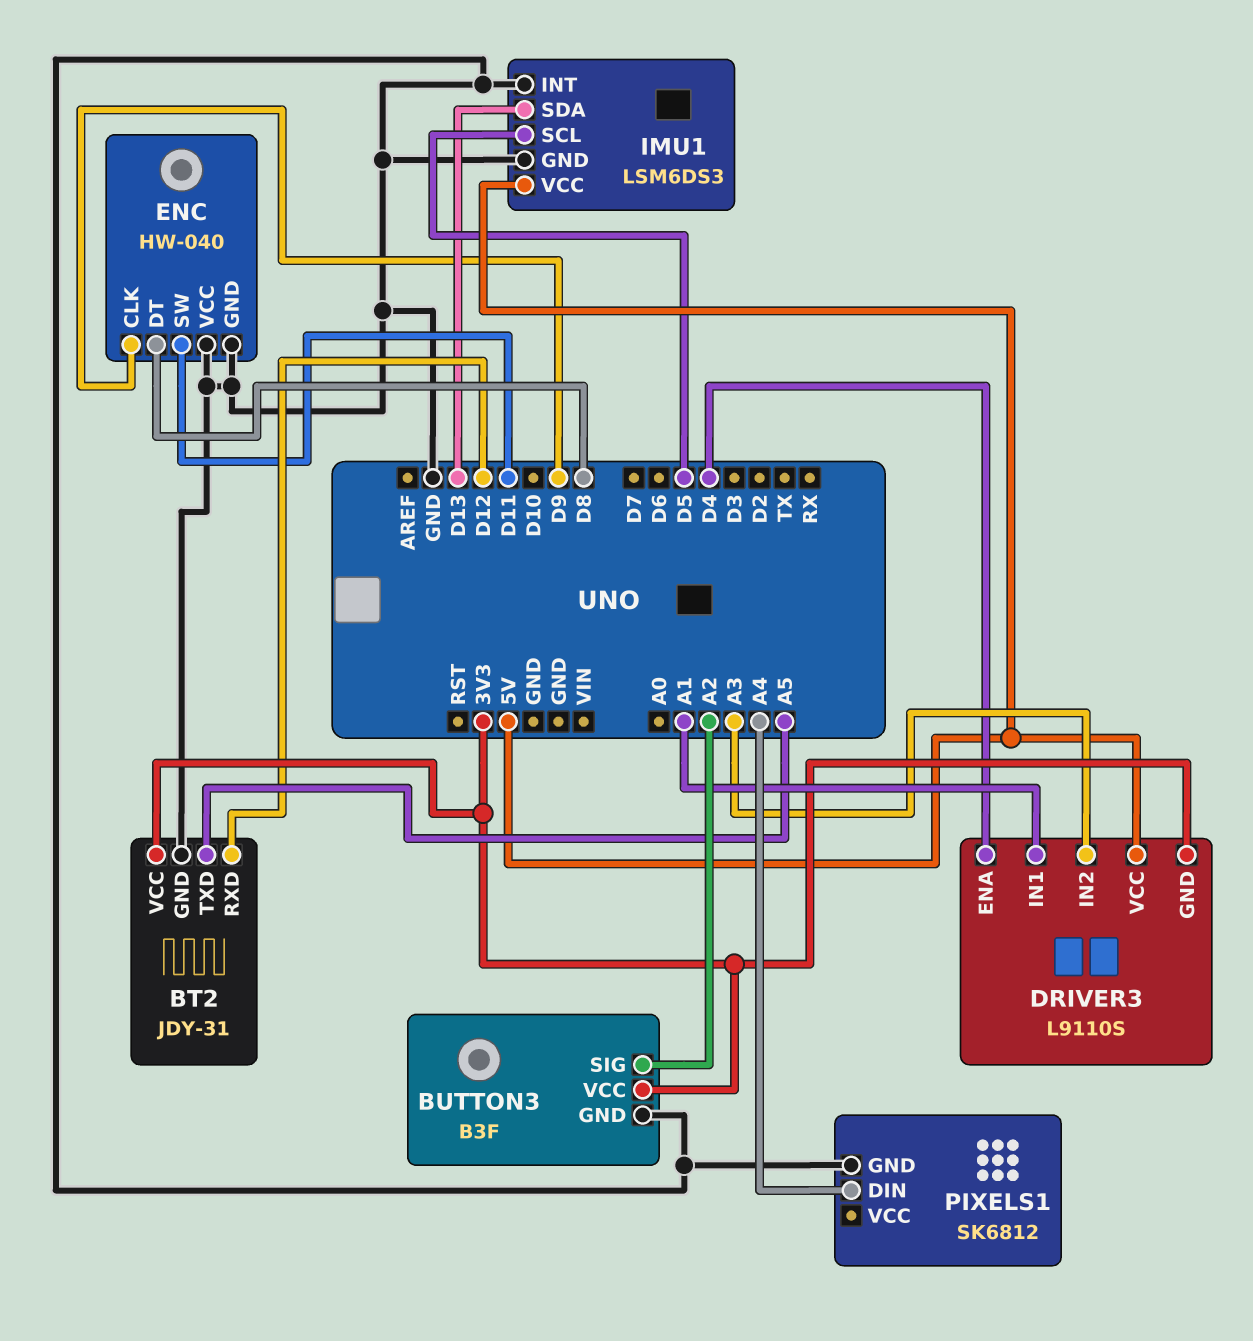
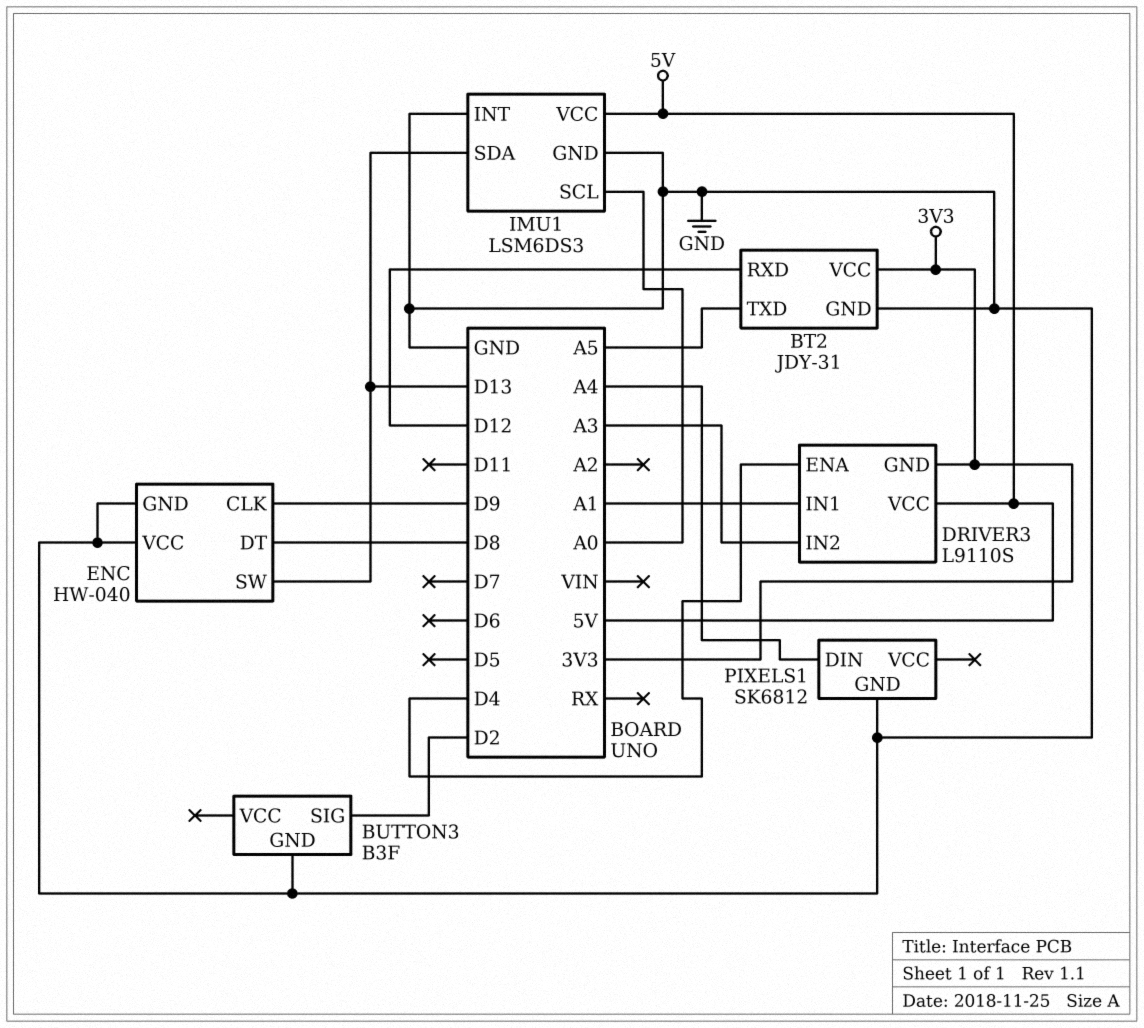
BUTTON3 pin SIG: A2 -> D2
BUTTON3 pin VCC: 3V3 -> none
ENC pin SW: D11 -> D13
IMU1 pin SCL: D5 -> A0

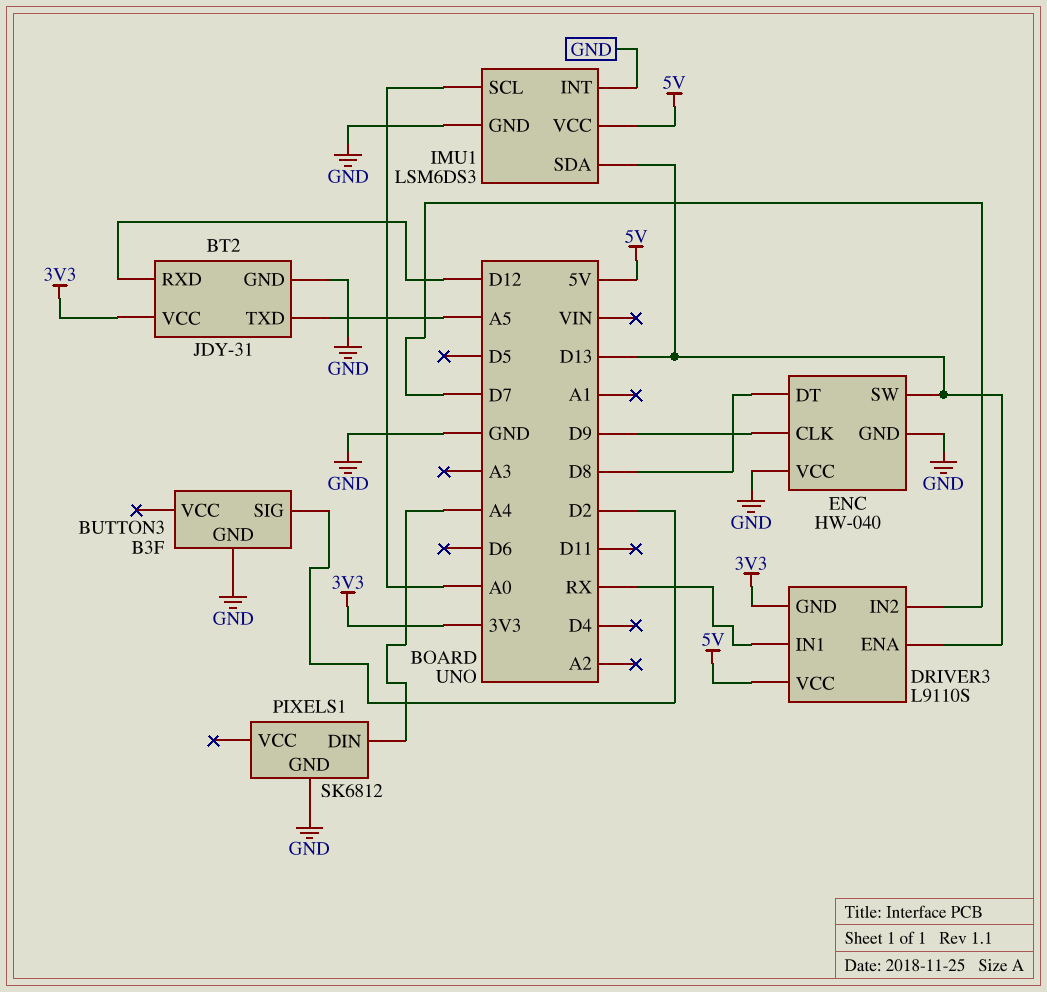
DRIVER3 pin ENA: D4 -> D13
DRIVER3 pin IN1: A1 -> RX
DRIVER3 pin IN2: A3 -> D7

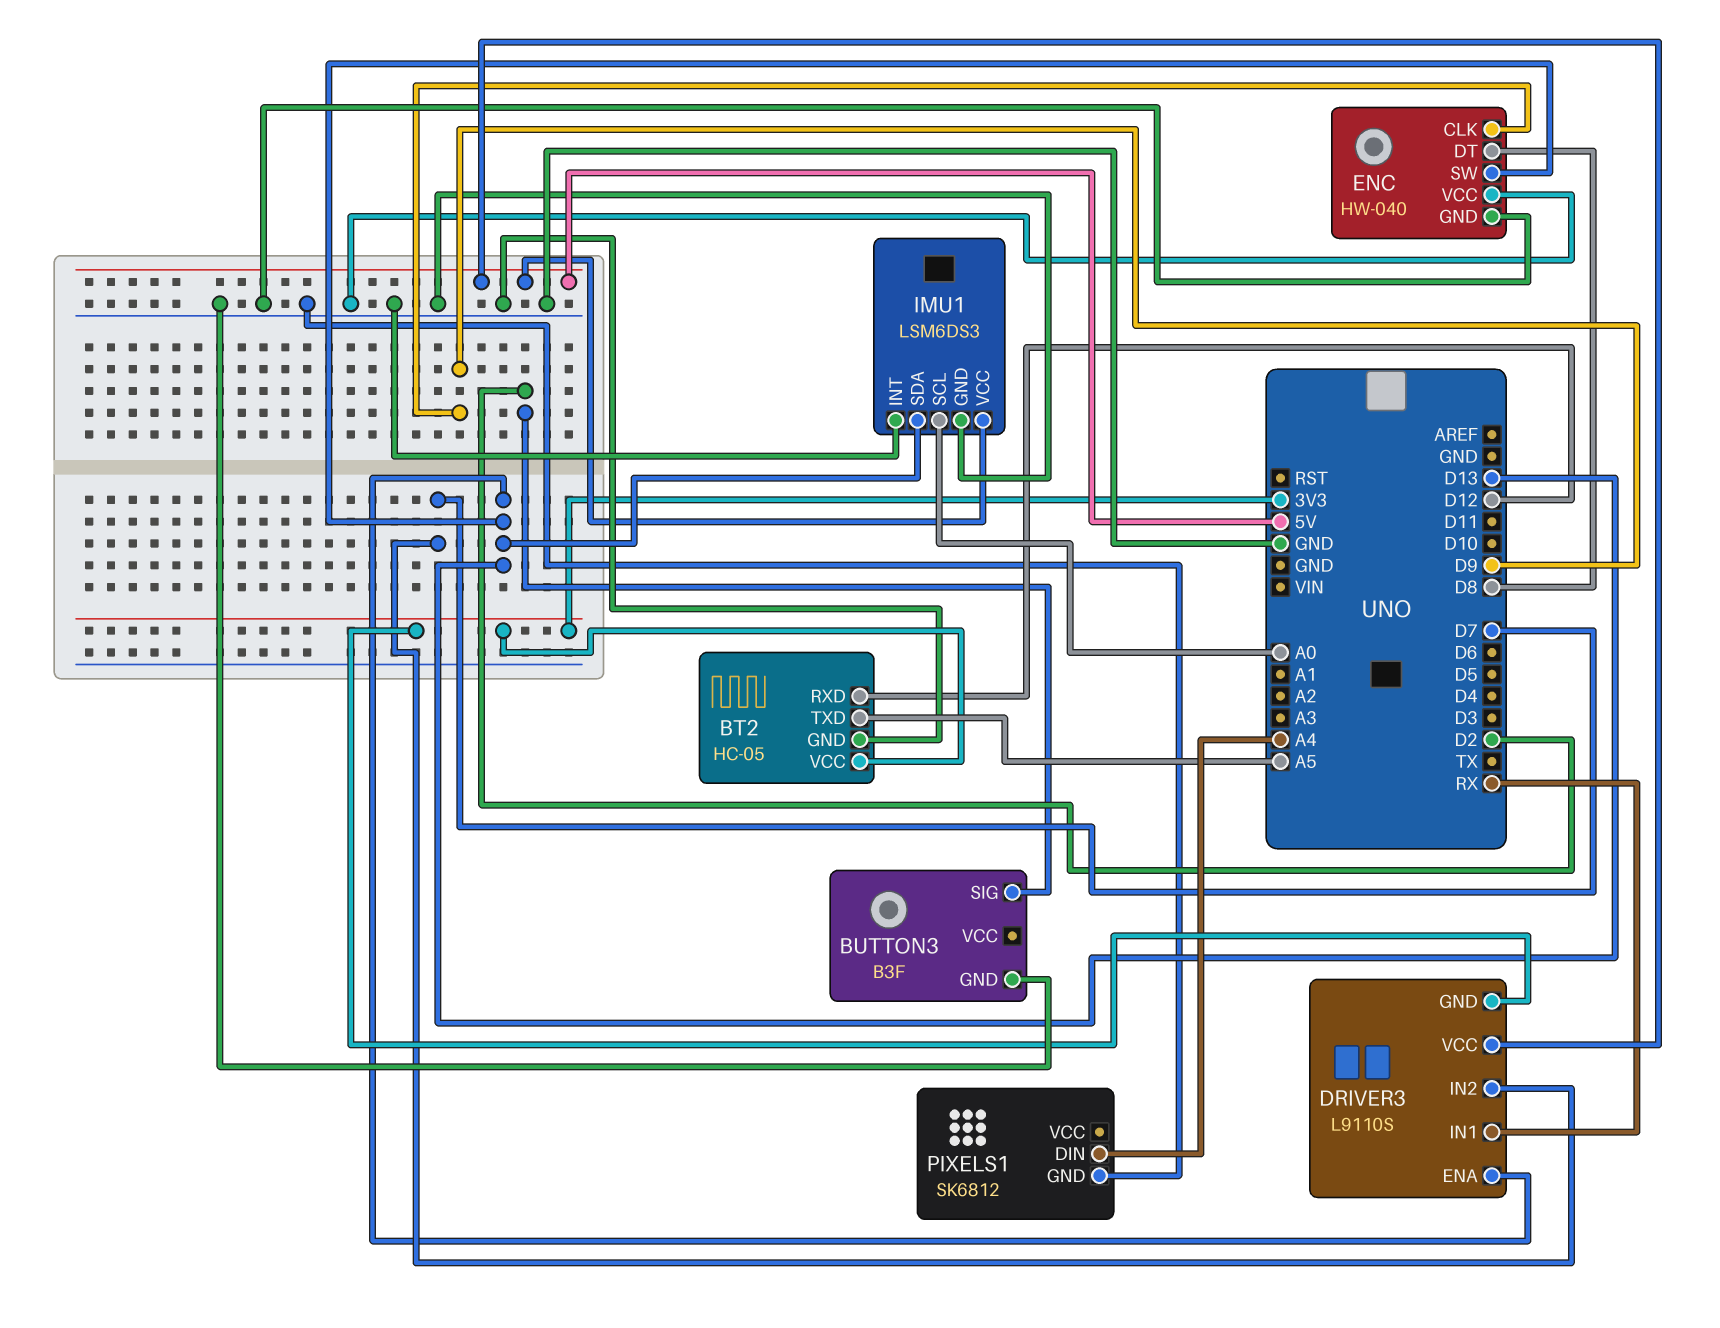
BT2: JDY-31 -> HC-05

